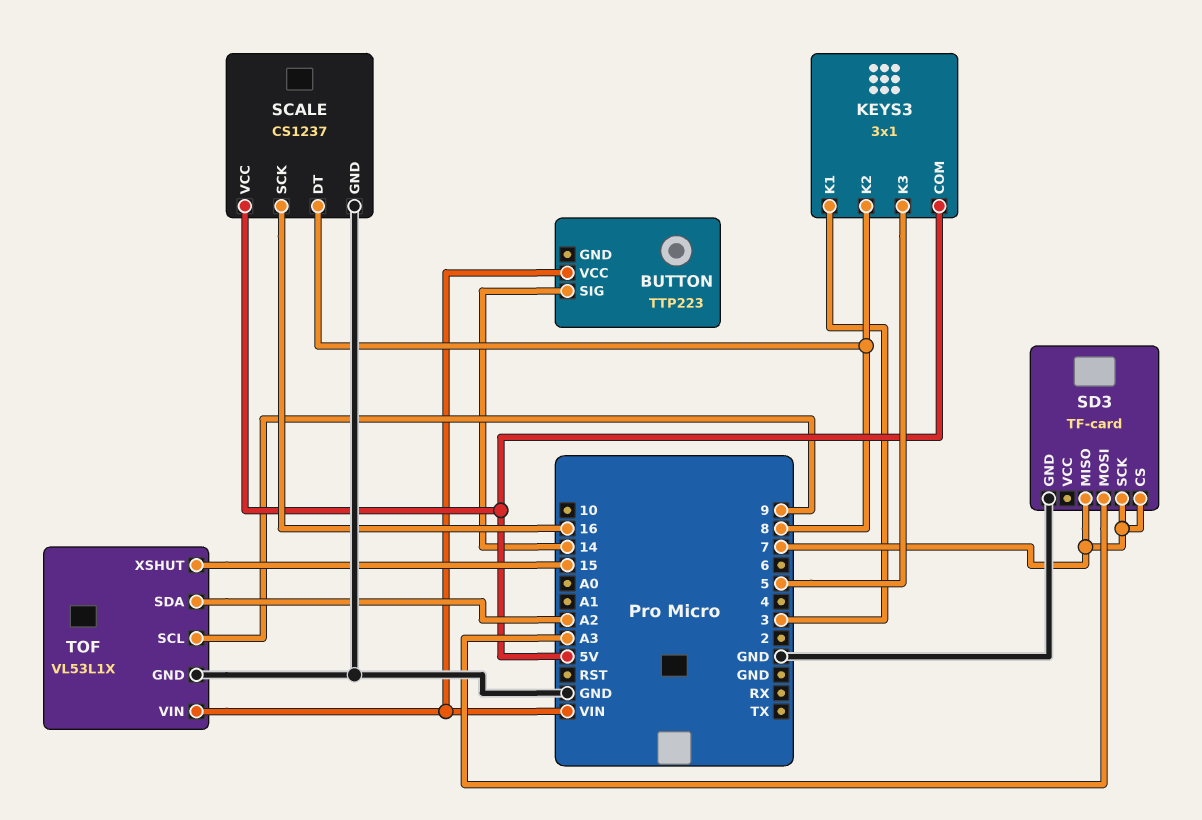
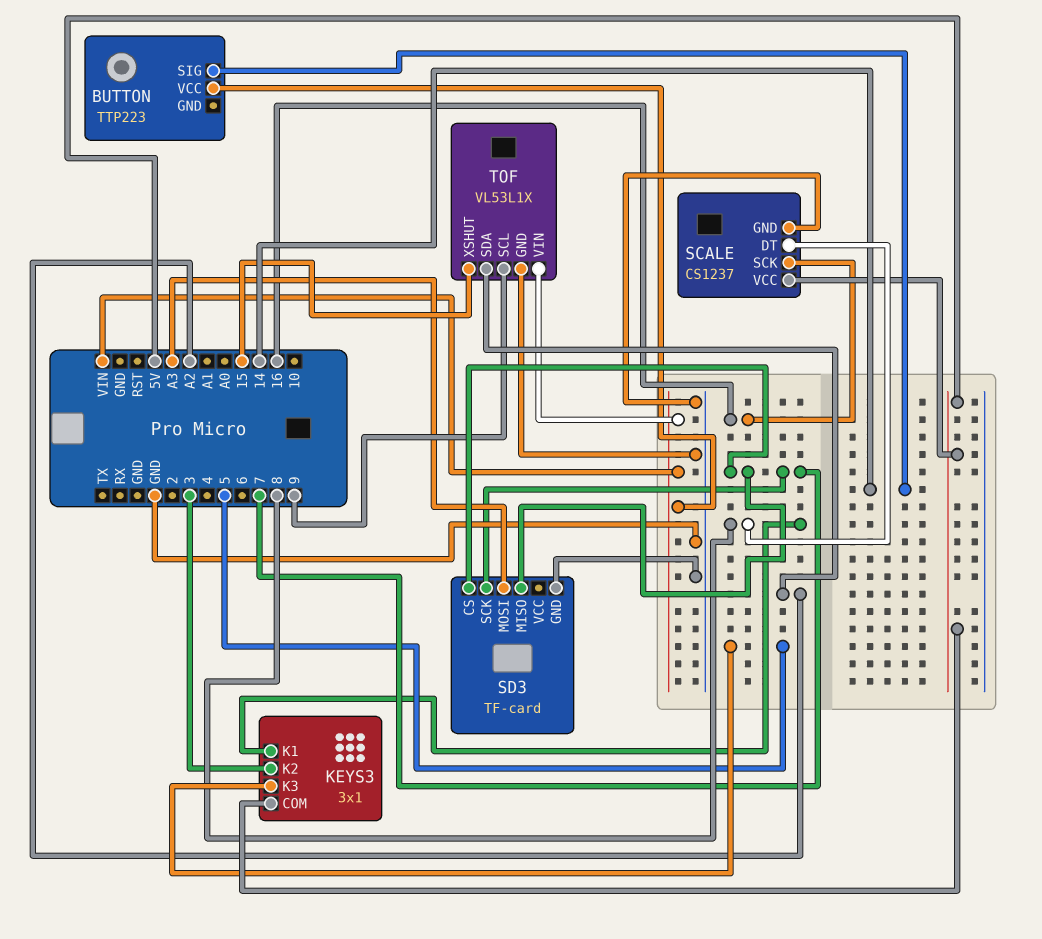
KEYS3 pin K1: 3 -> 8
KEYS3 pin K2: 8 -> 3

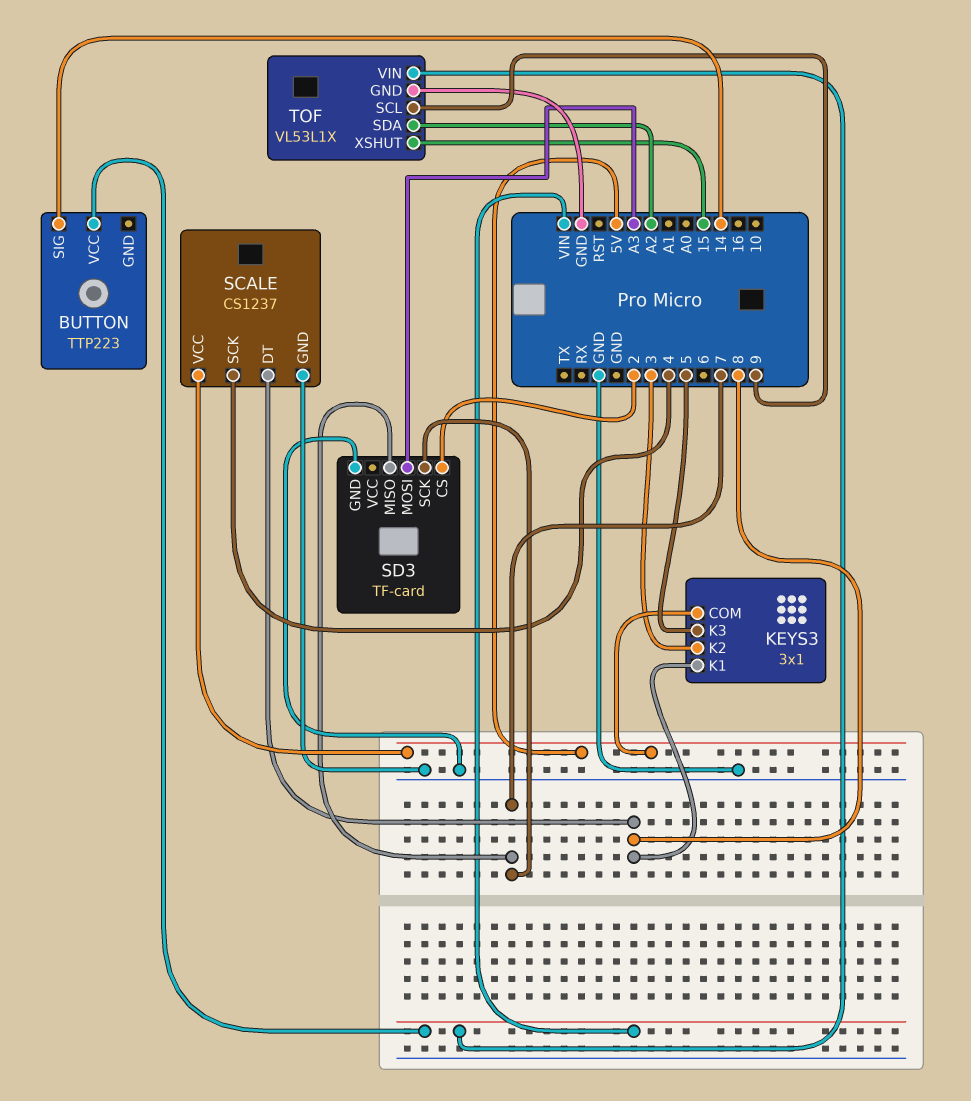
SCALE pin SCK: 16 -> 4
SD3 pin CS: 7 -> 2

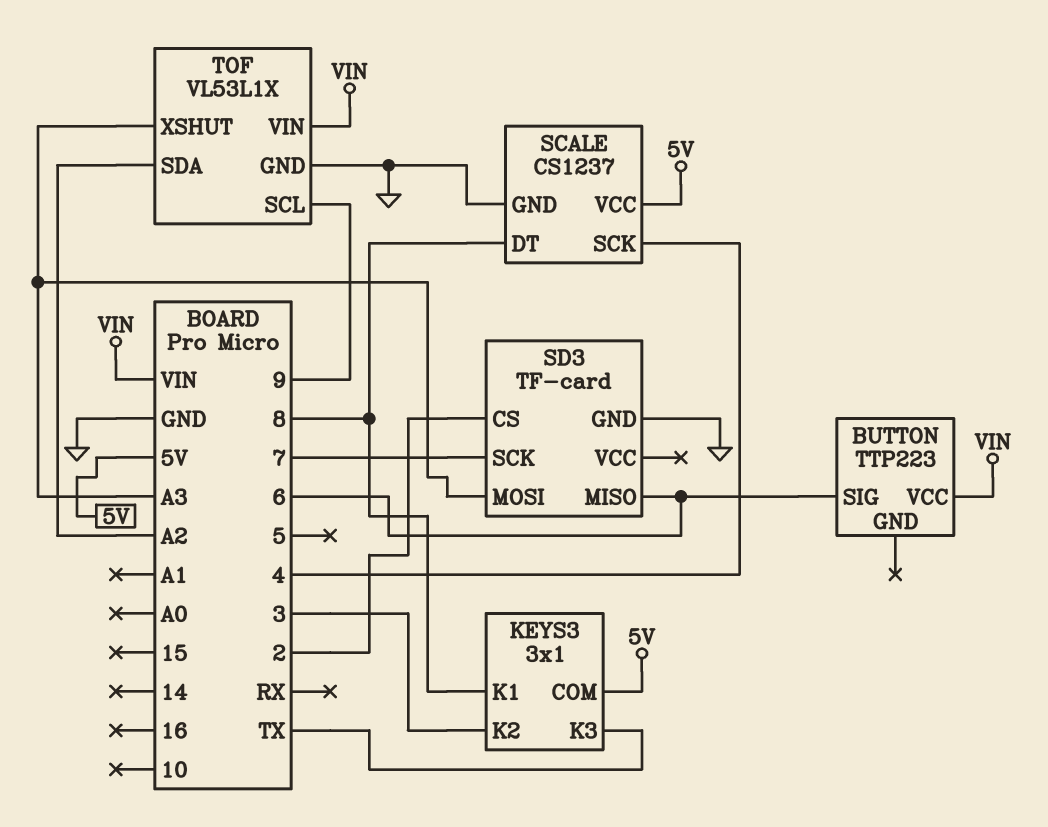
BUTTON pin SIG: 14 -> 6
KEYS3 pin K3: 5 -> TX
SD3 pin MISO: 7 -> 6
TOF pin XSHUT: 15 -> A3

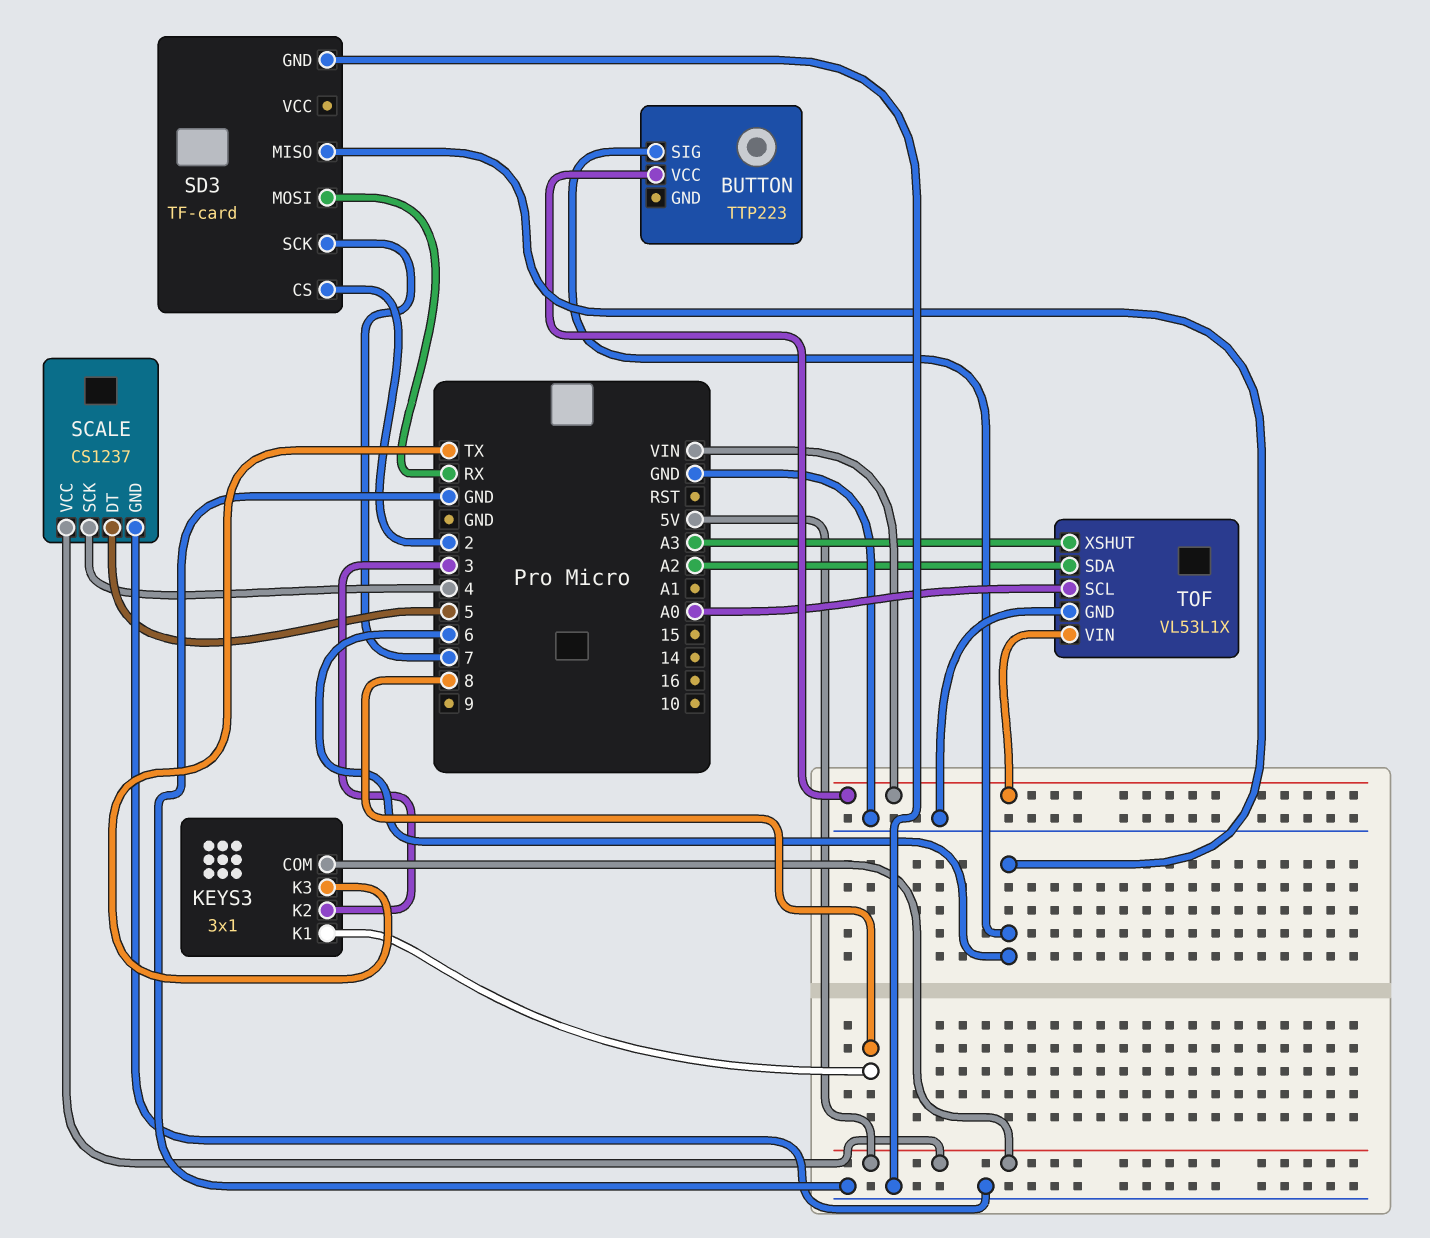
SCALE pin DT: 8 -> 5
SD3 pin MOSI: A3 -> RX
TOF pin SCL: 9 -> A0

